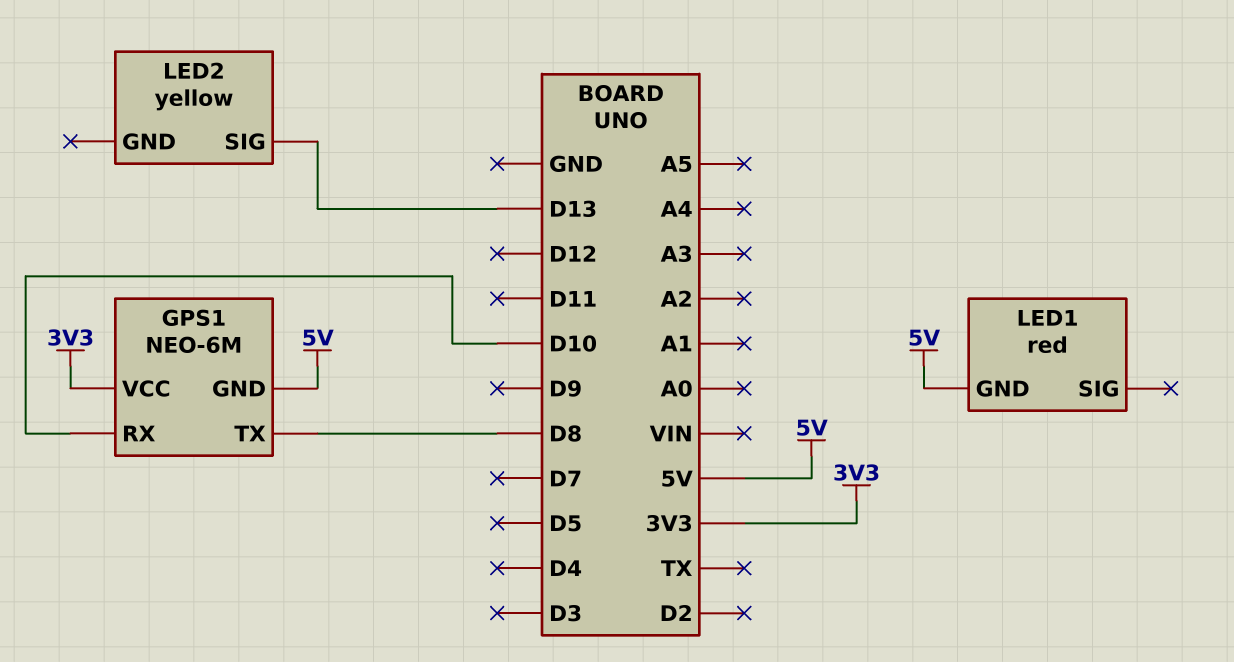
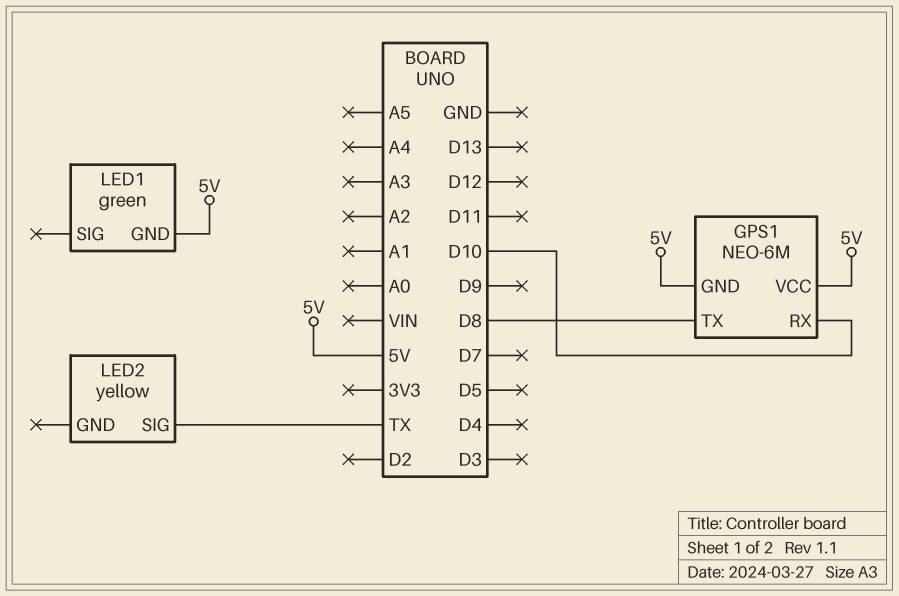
GPS1 pin VCC: 3V3 -> 5V
LED1: red -> green
LED2 pin SIG: D13 -> TX

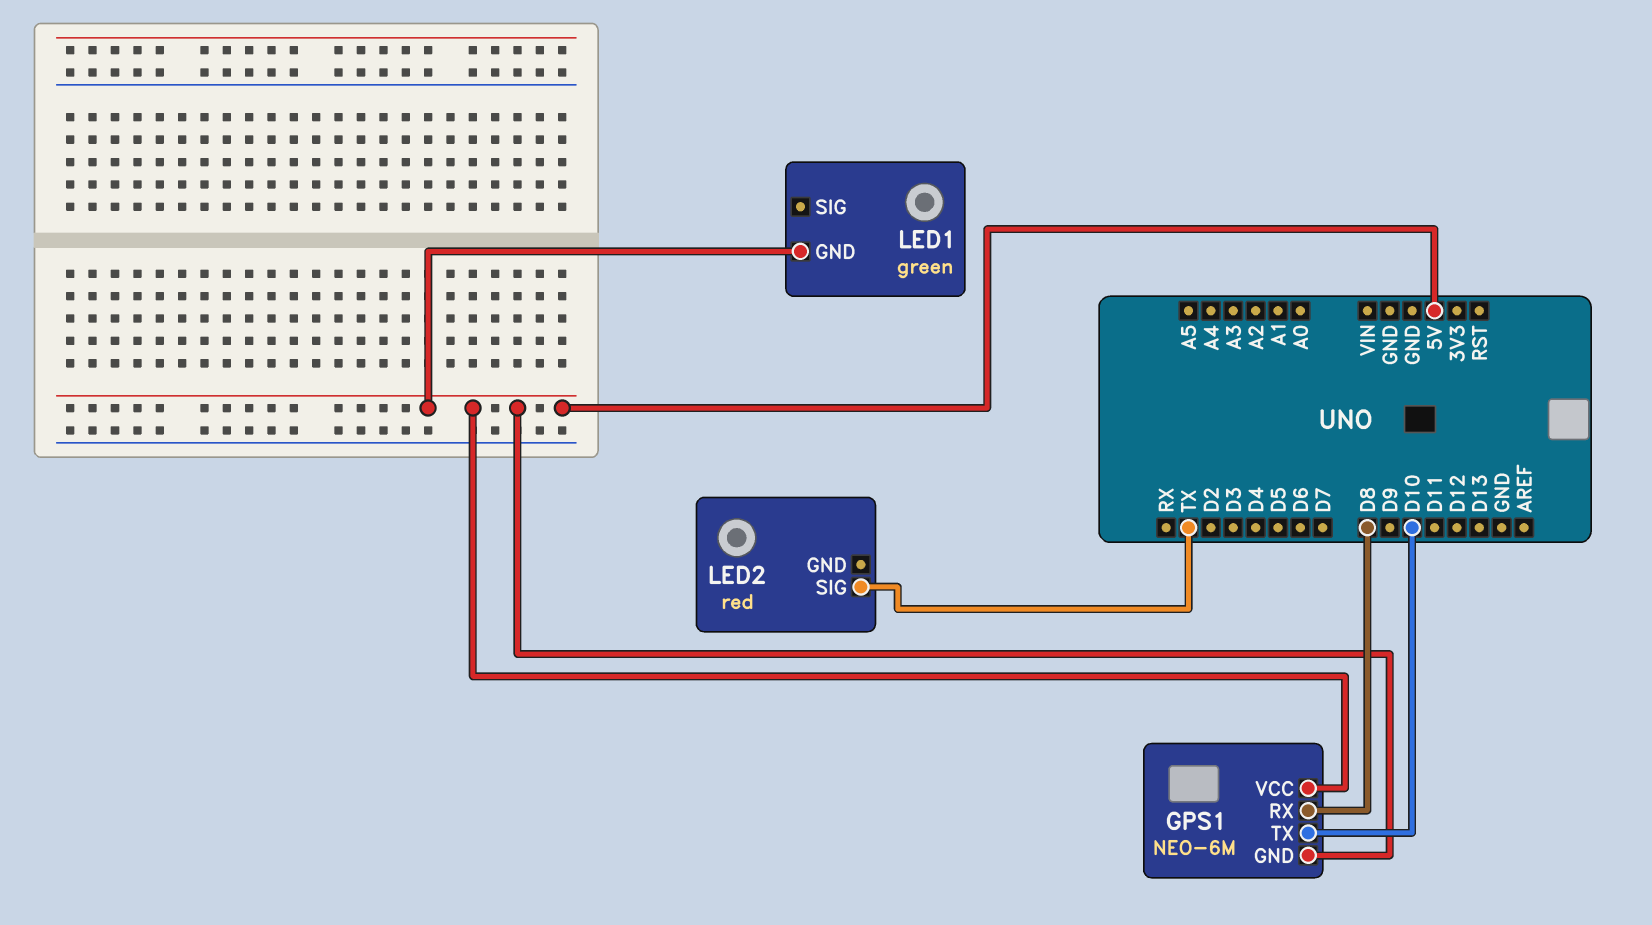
GPS1 pin RX: D10 -> D8
GPS1 pin TX: D8 -> D10
LED2: yellow -> red

